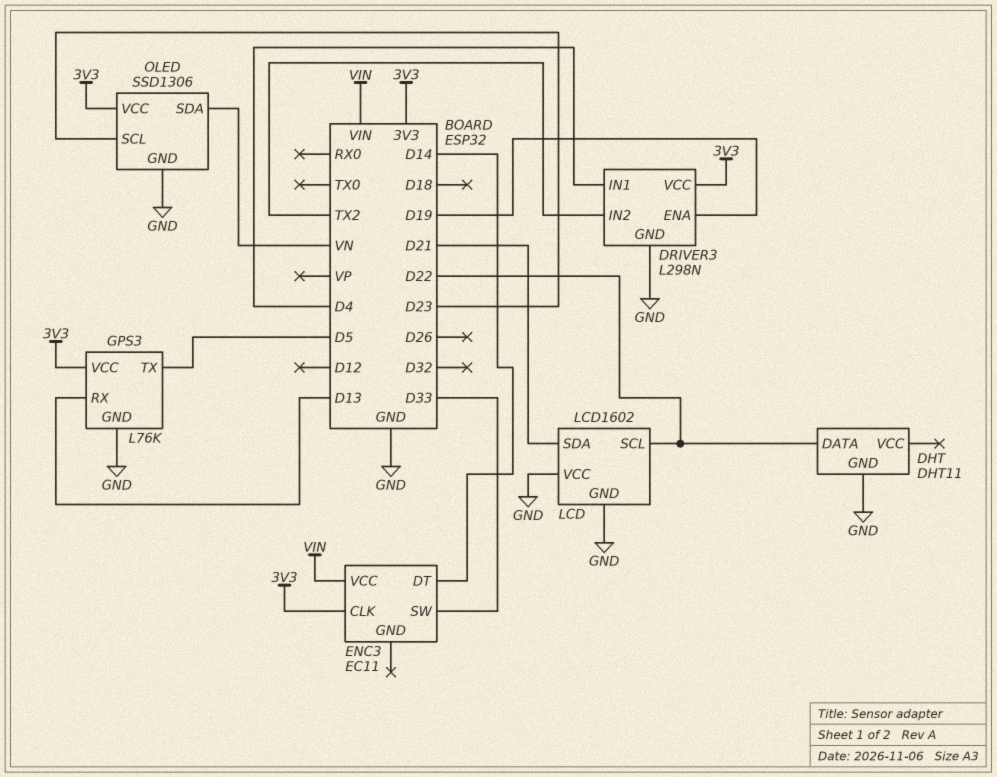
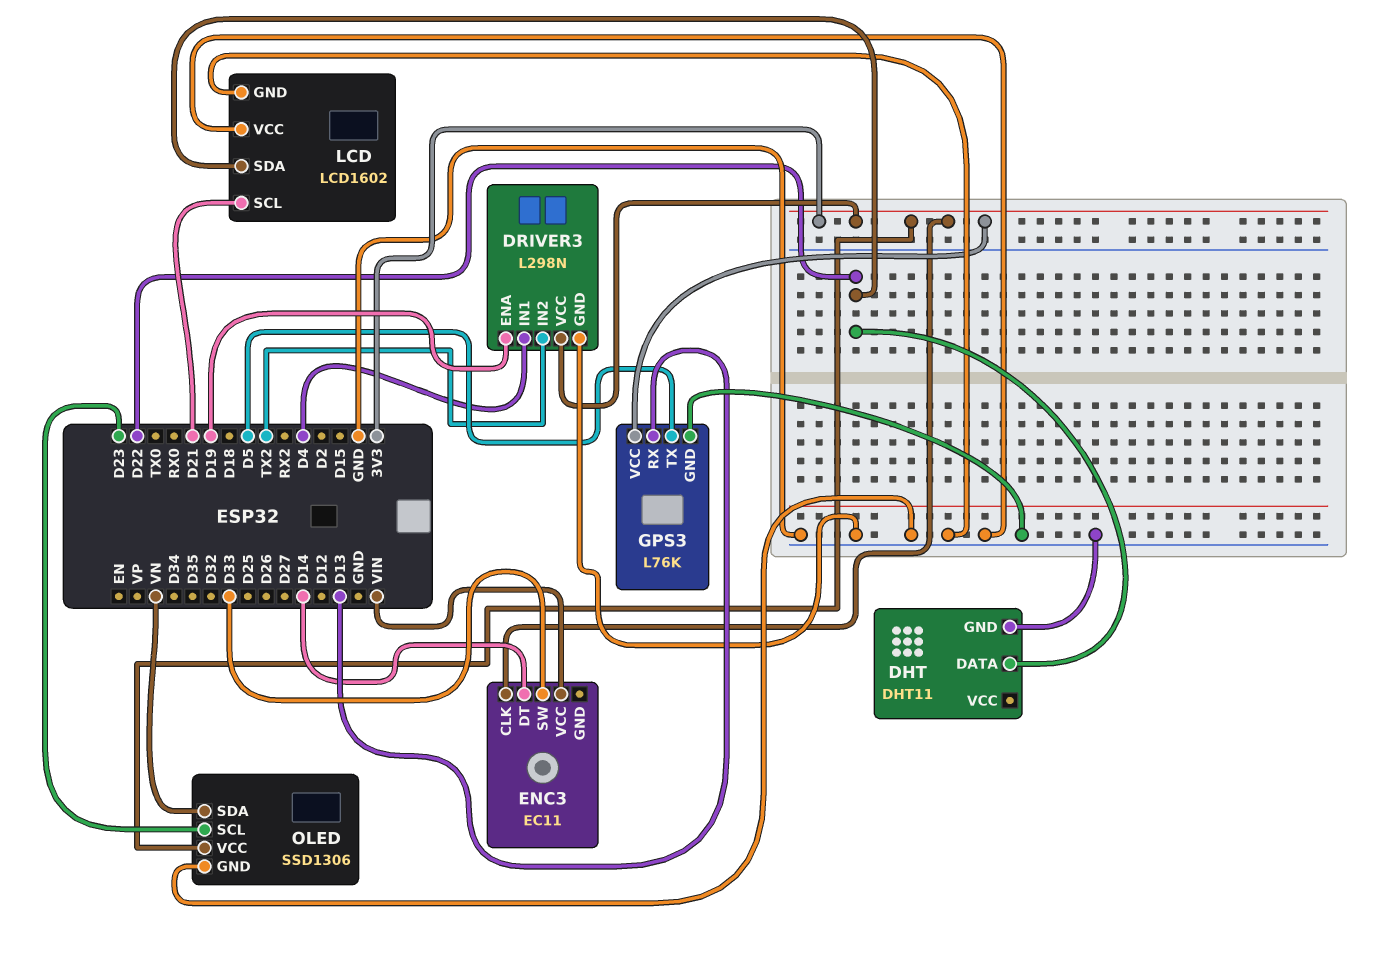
LCD pin SCL: D22 -> D21
LCD pin SDA: D21 -> D22

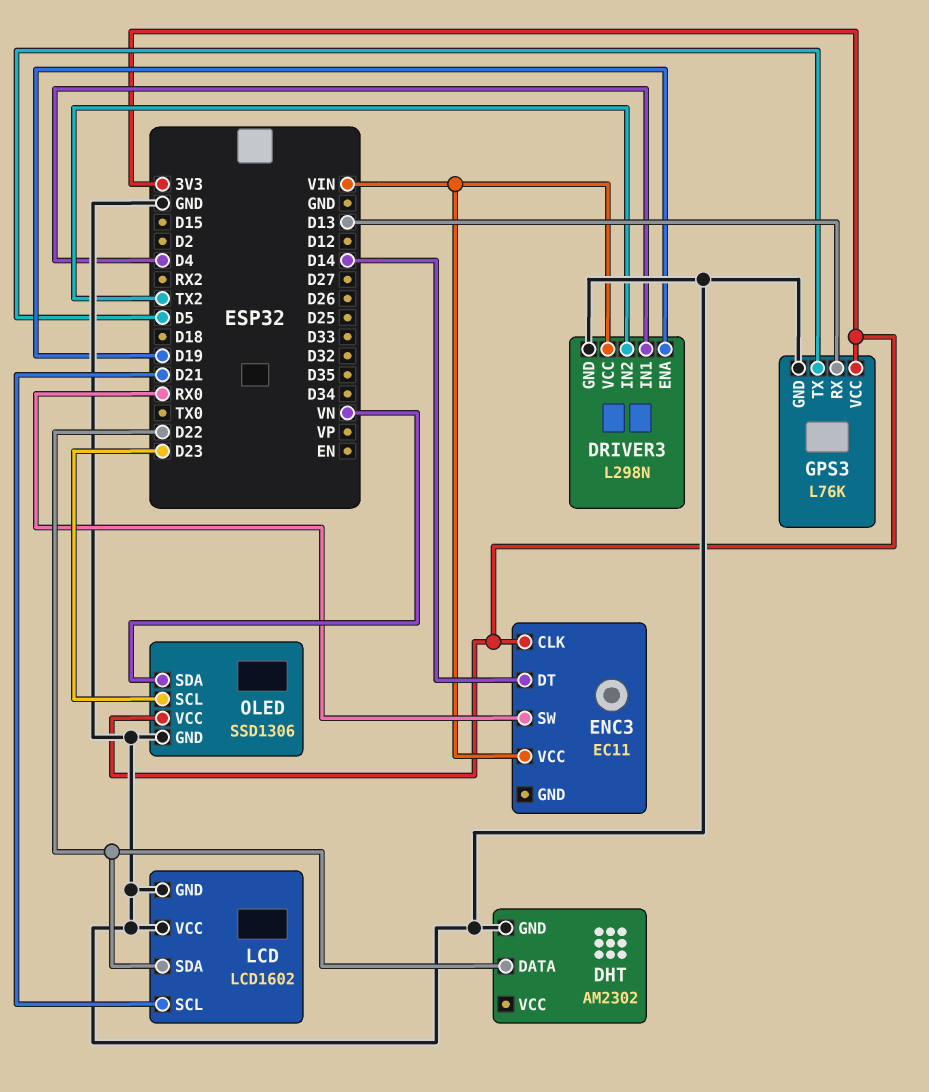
DHT: DHT11 -> AM2302
DRIVER3 pin VCC: 3V3 -> VIN
ENC3 pin SW: D33 -> RX0

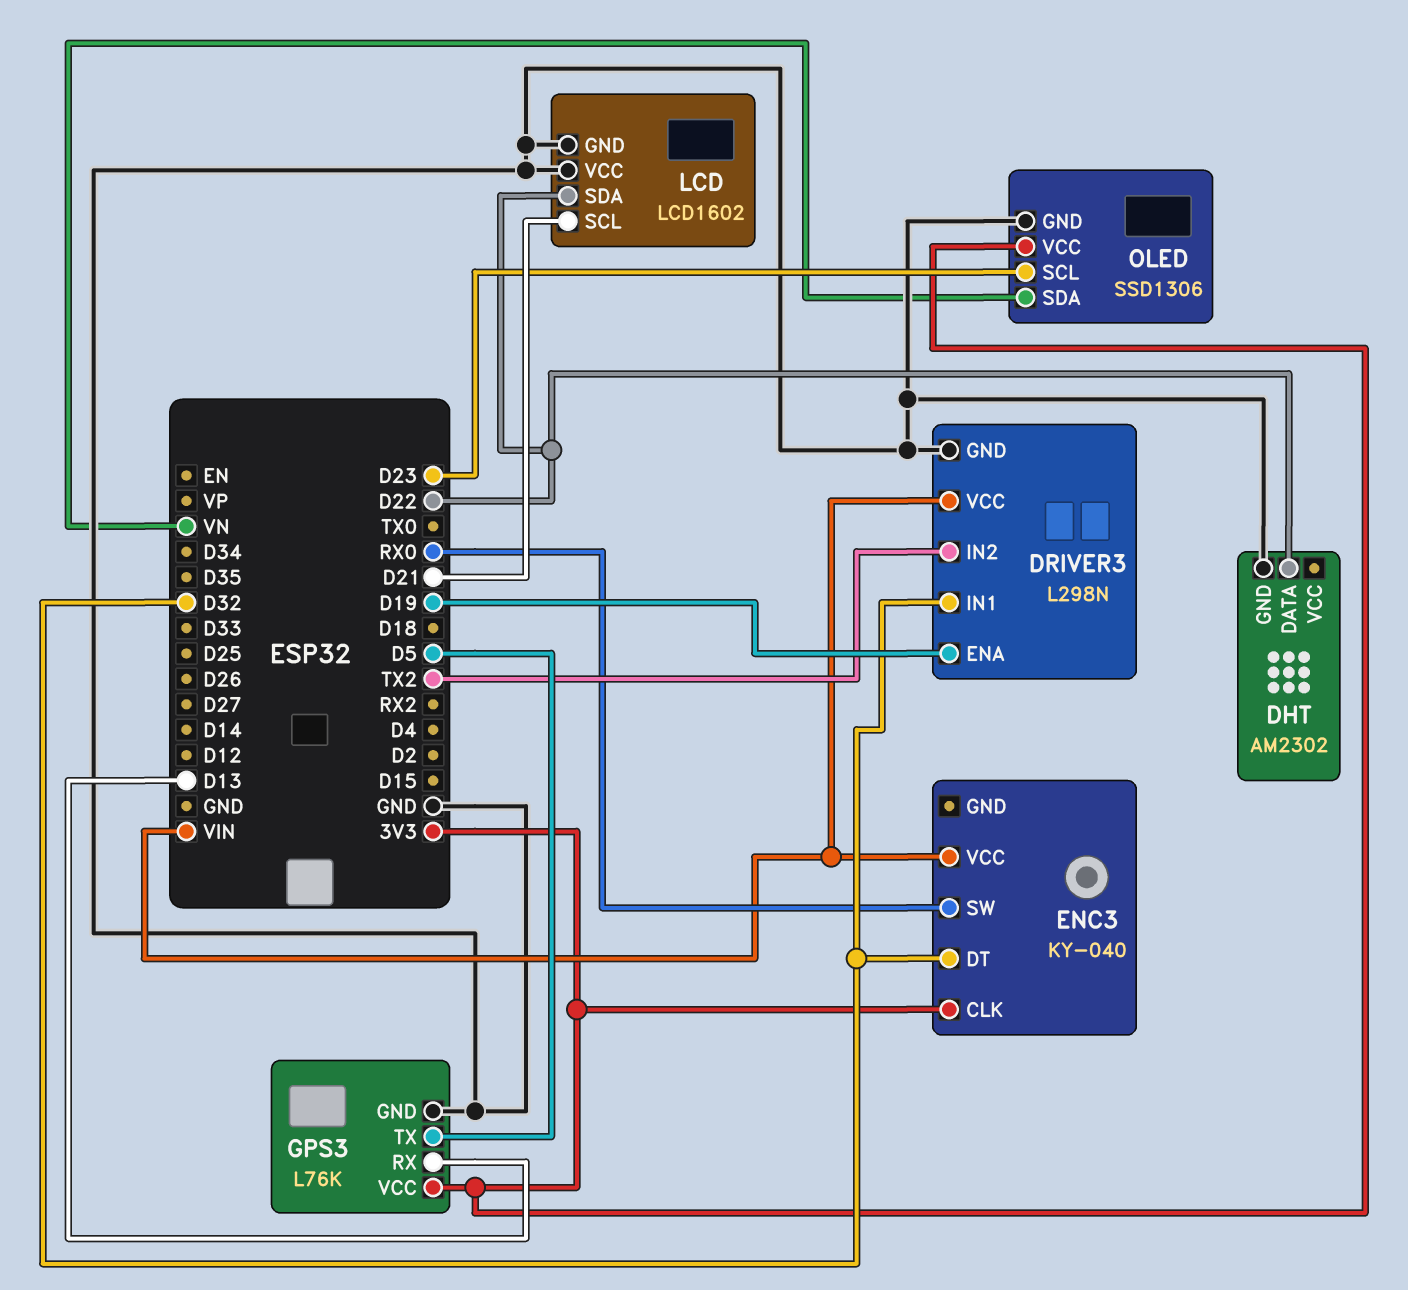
DRIVER3 pin IN1: D4 -> D32
ENC3: EC11 -> KY-040
ENC3 pin DT: D14 -> D32

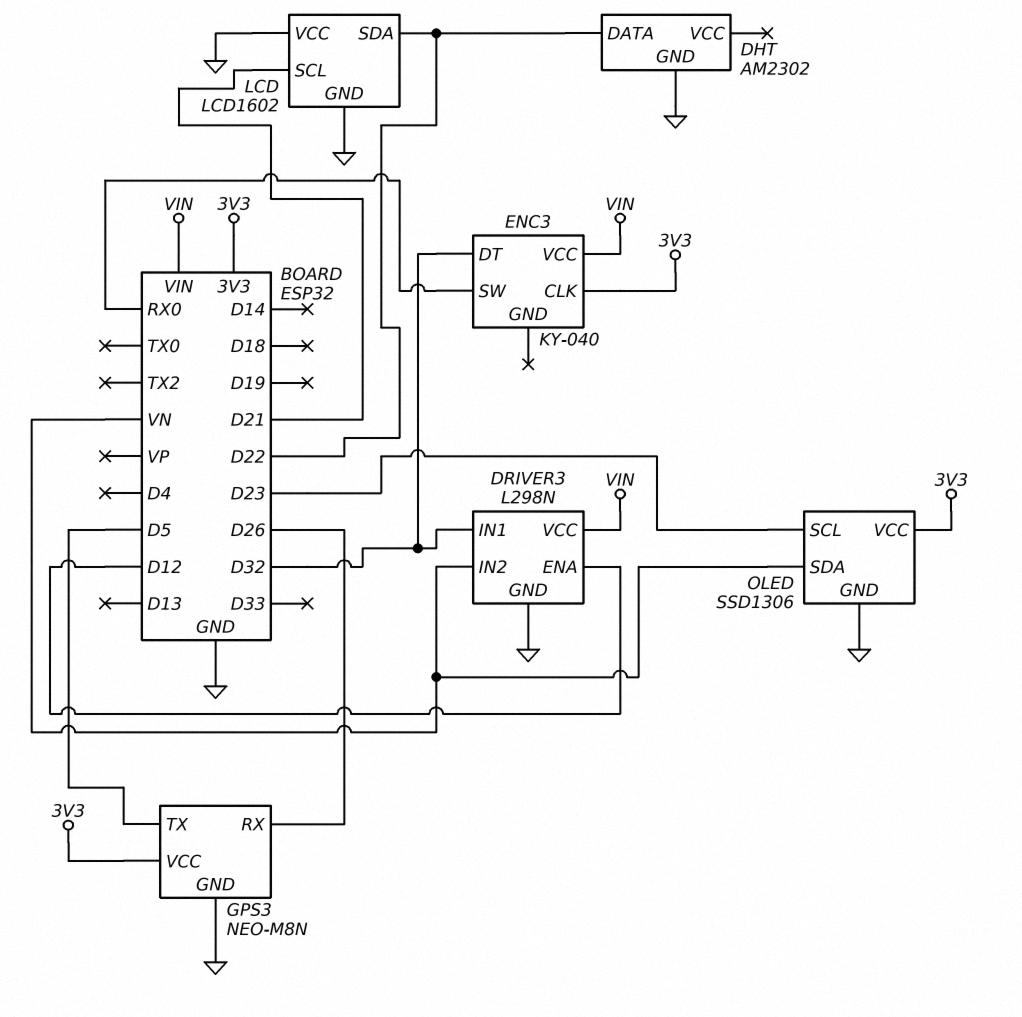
DRIVER3 pin ENA: D19 -> D12
DRIVER3 pin IN2: TX2 -> VN
GPS3: L76K -> NEO-M8N
GPS3 pin RX: D13 -> D26

